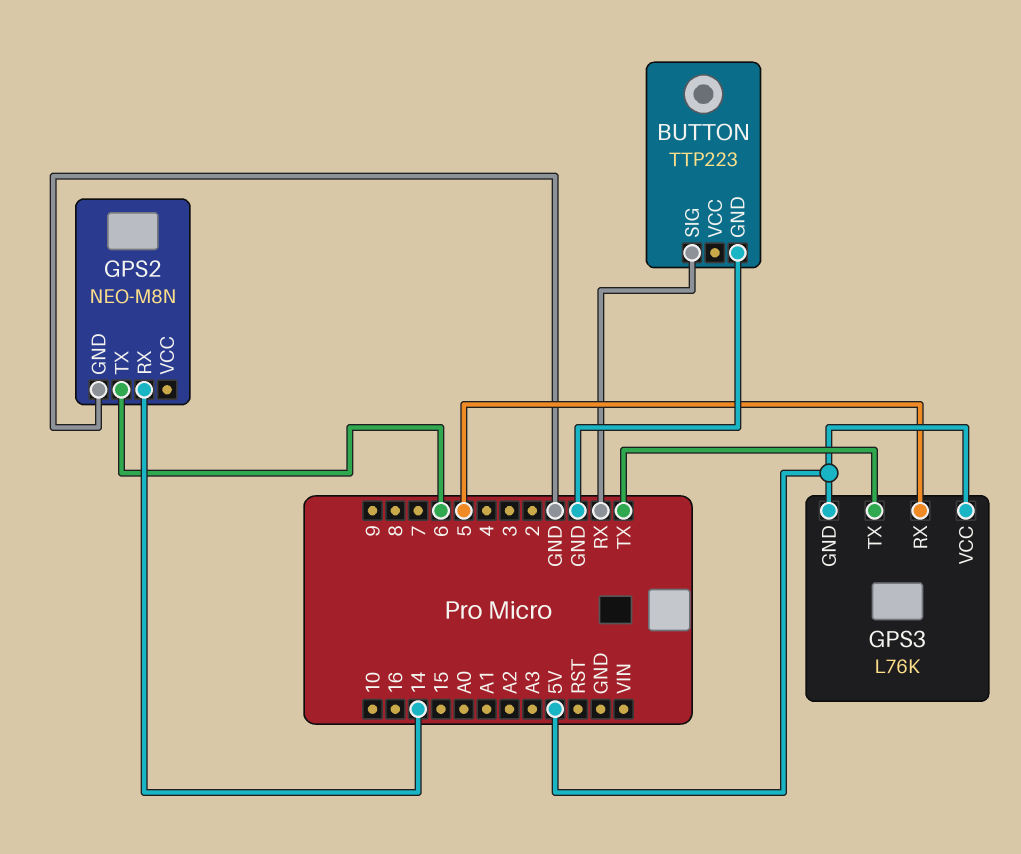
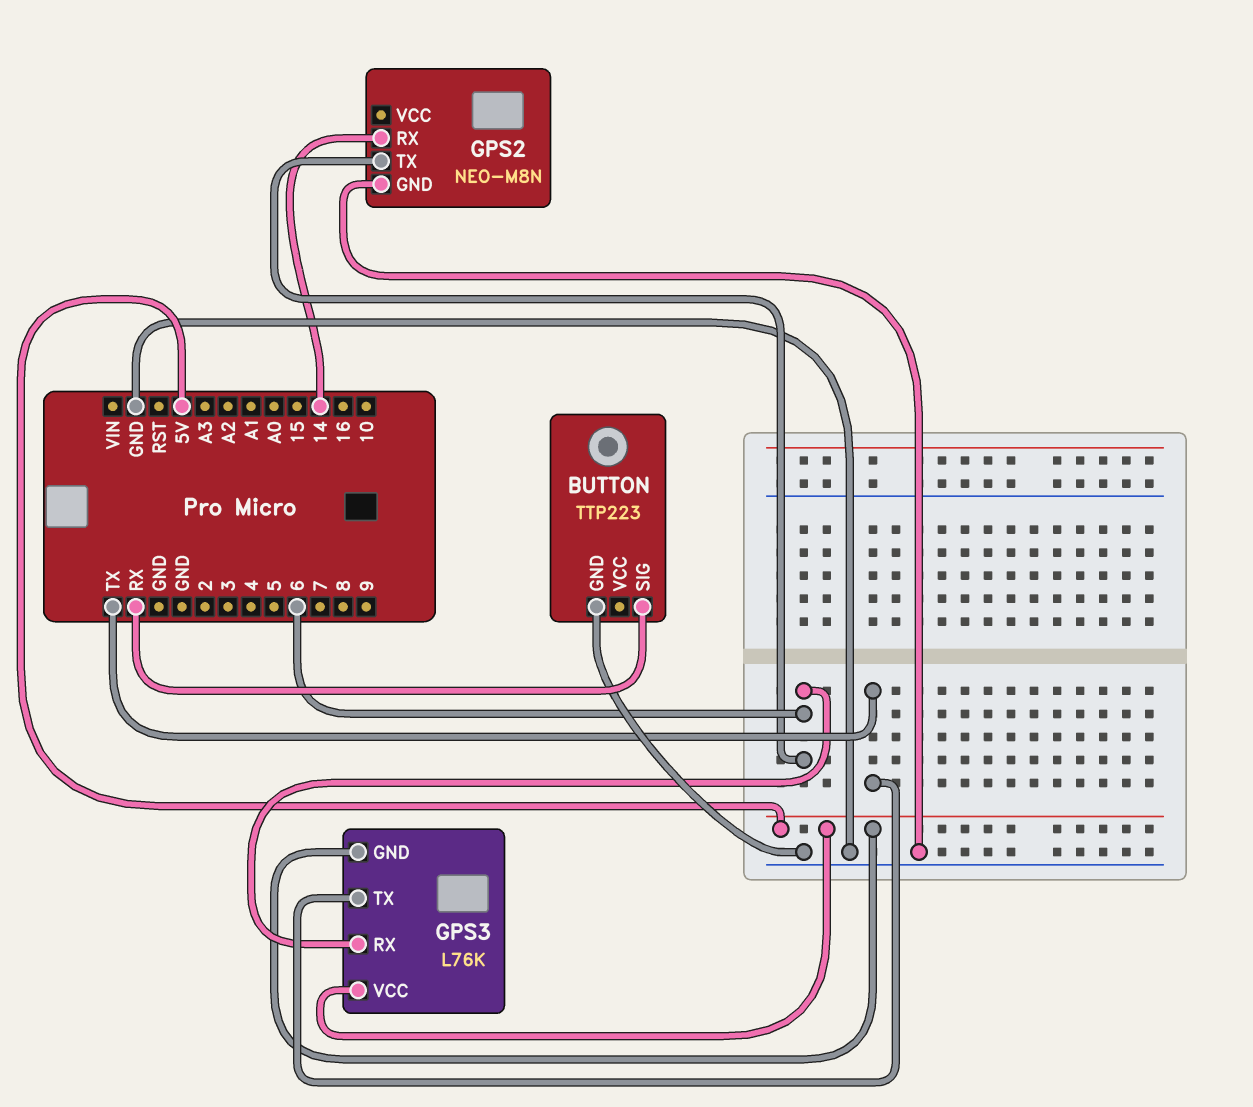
GPS3 pin RX: 5 -> 6

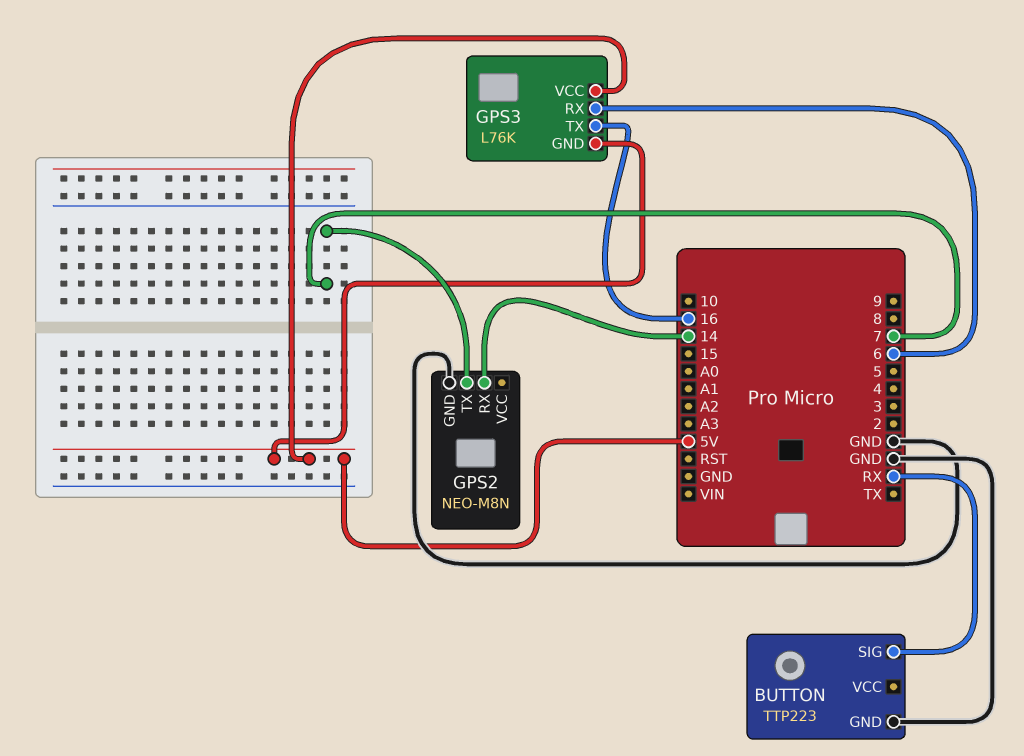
GPS2 pin TX: 6 -> 7
GPS3 pin TX: TX -> 16

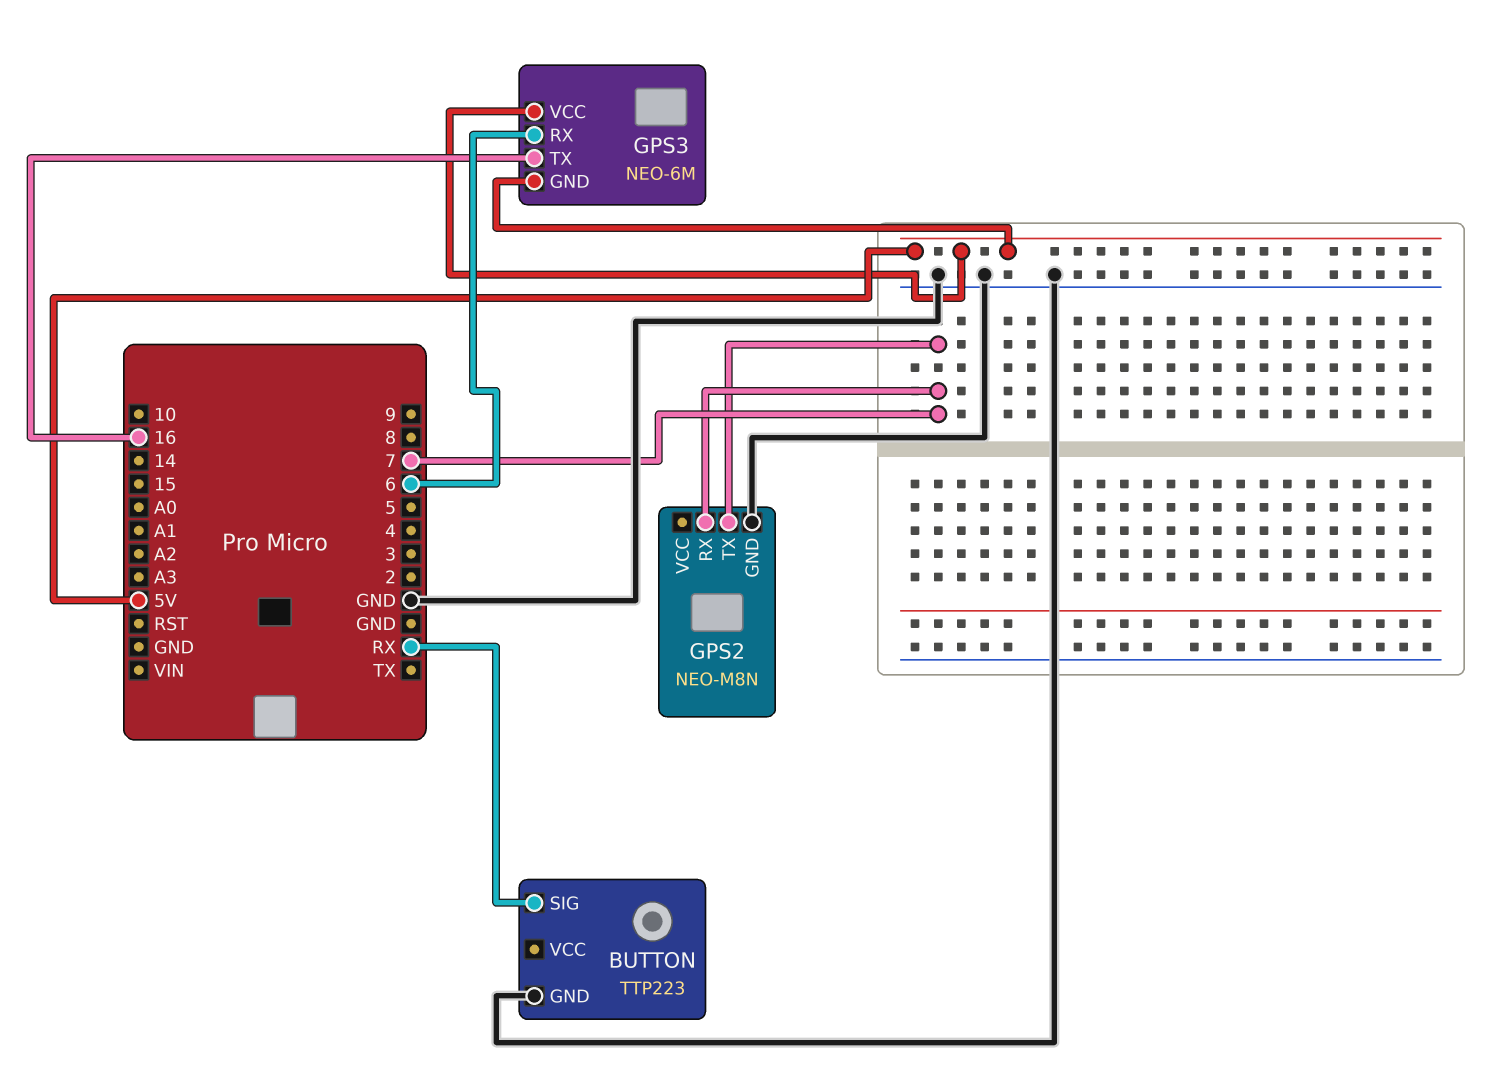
GPS2 pin RX: 14 -> 7
GPS3: L76K -> NEO-6M

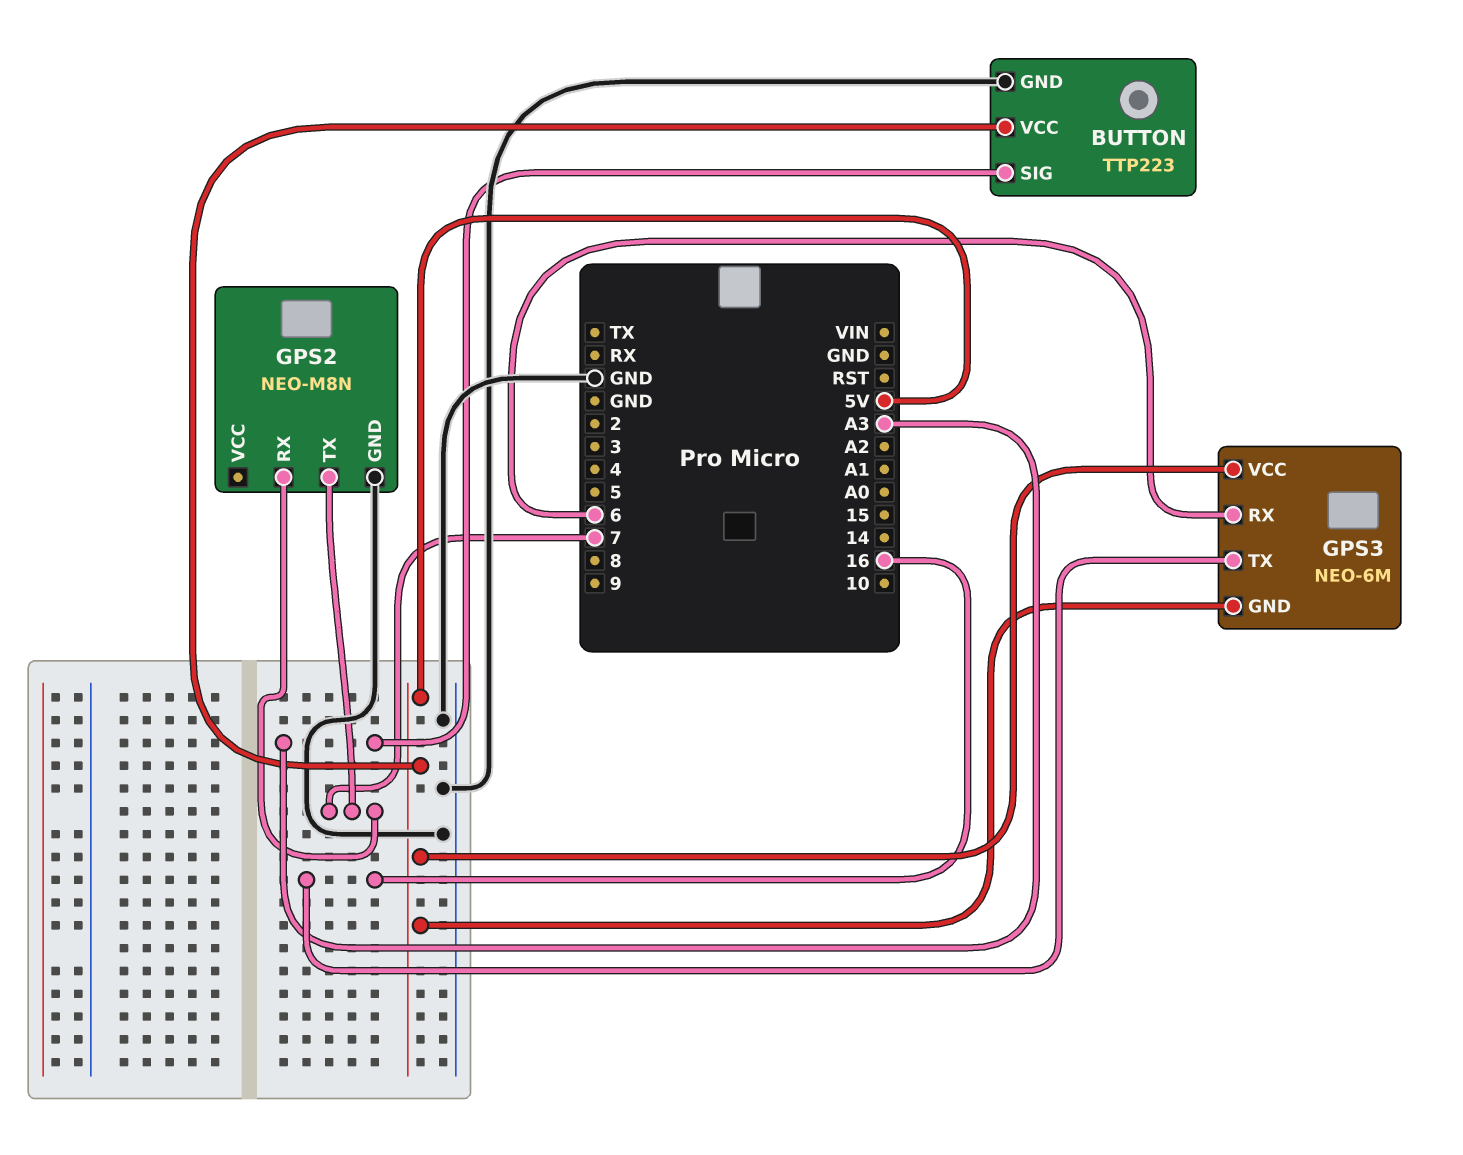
BUTTON pin SIG: RX -> A3
BUTTON pin VCC: none -> 5V

